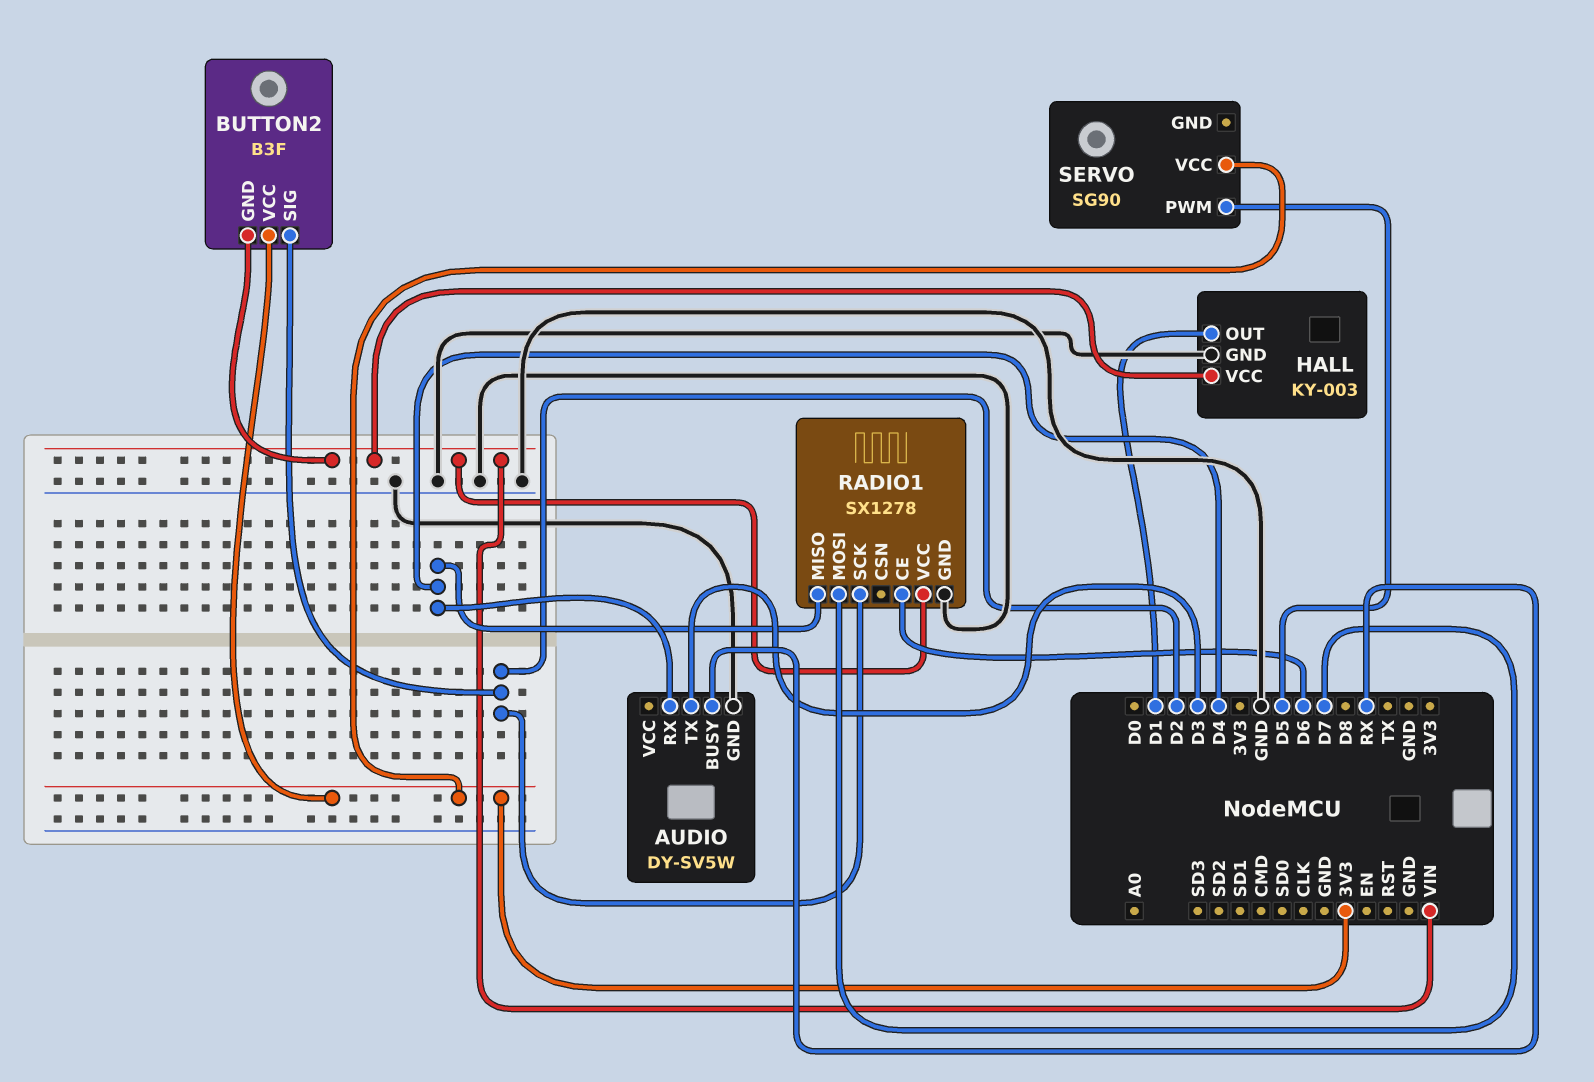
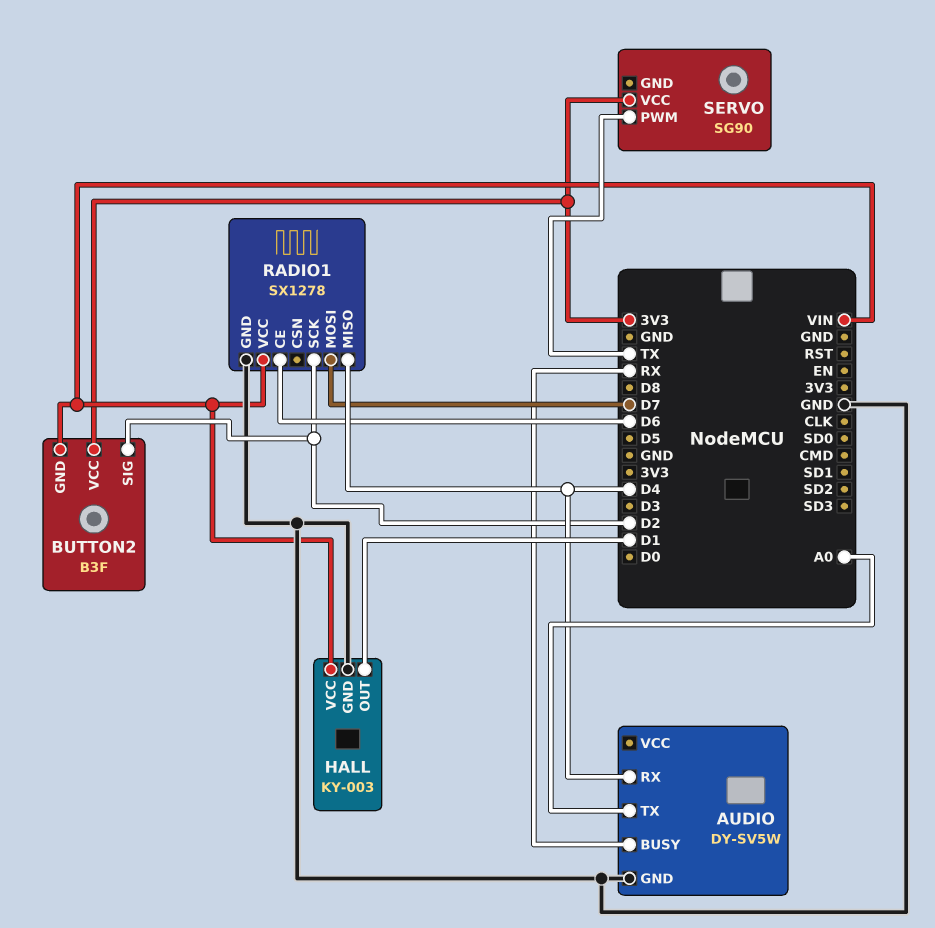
AUDIO pin TX: D3 -> A0
SERVO pin PWM: D5 -> TX

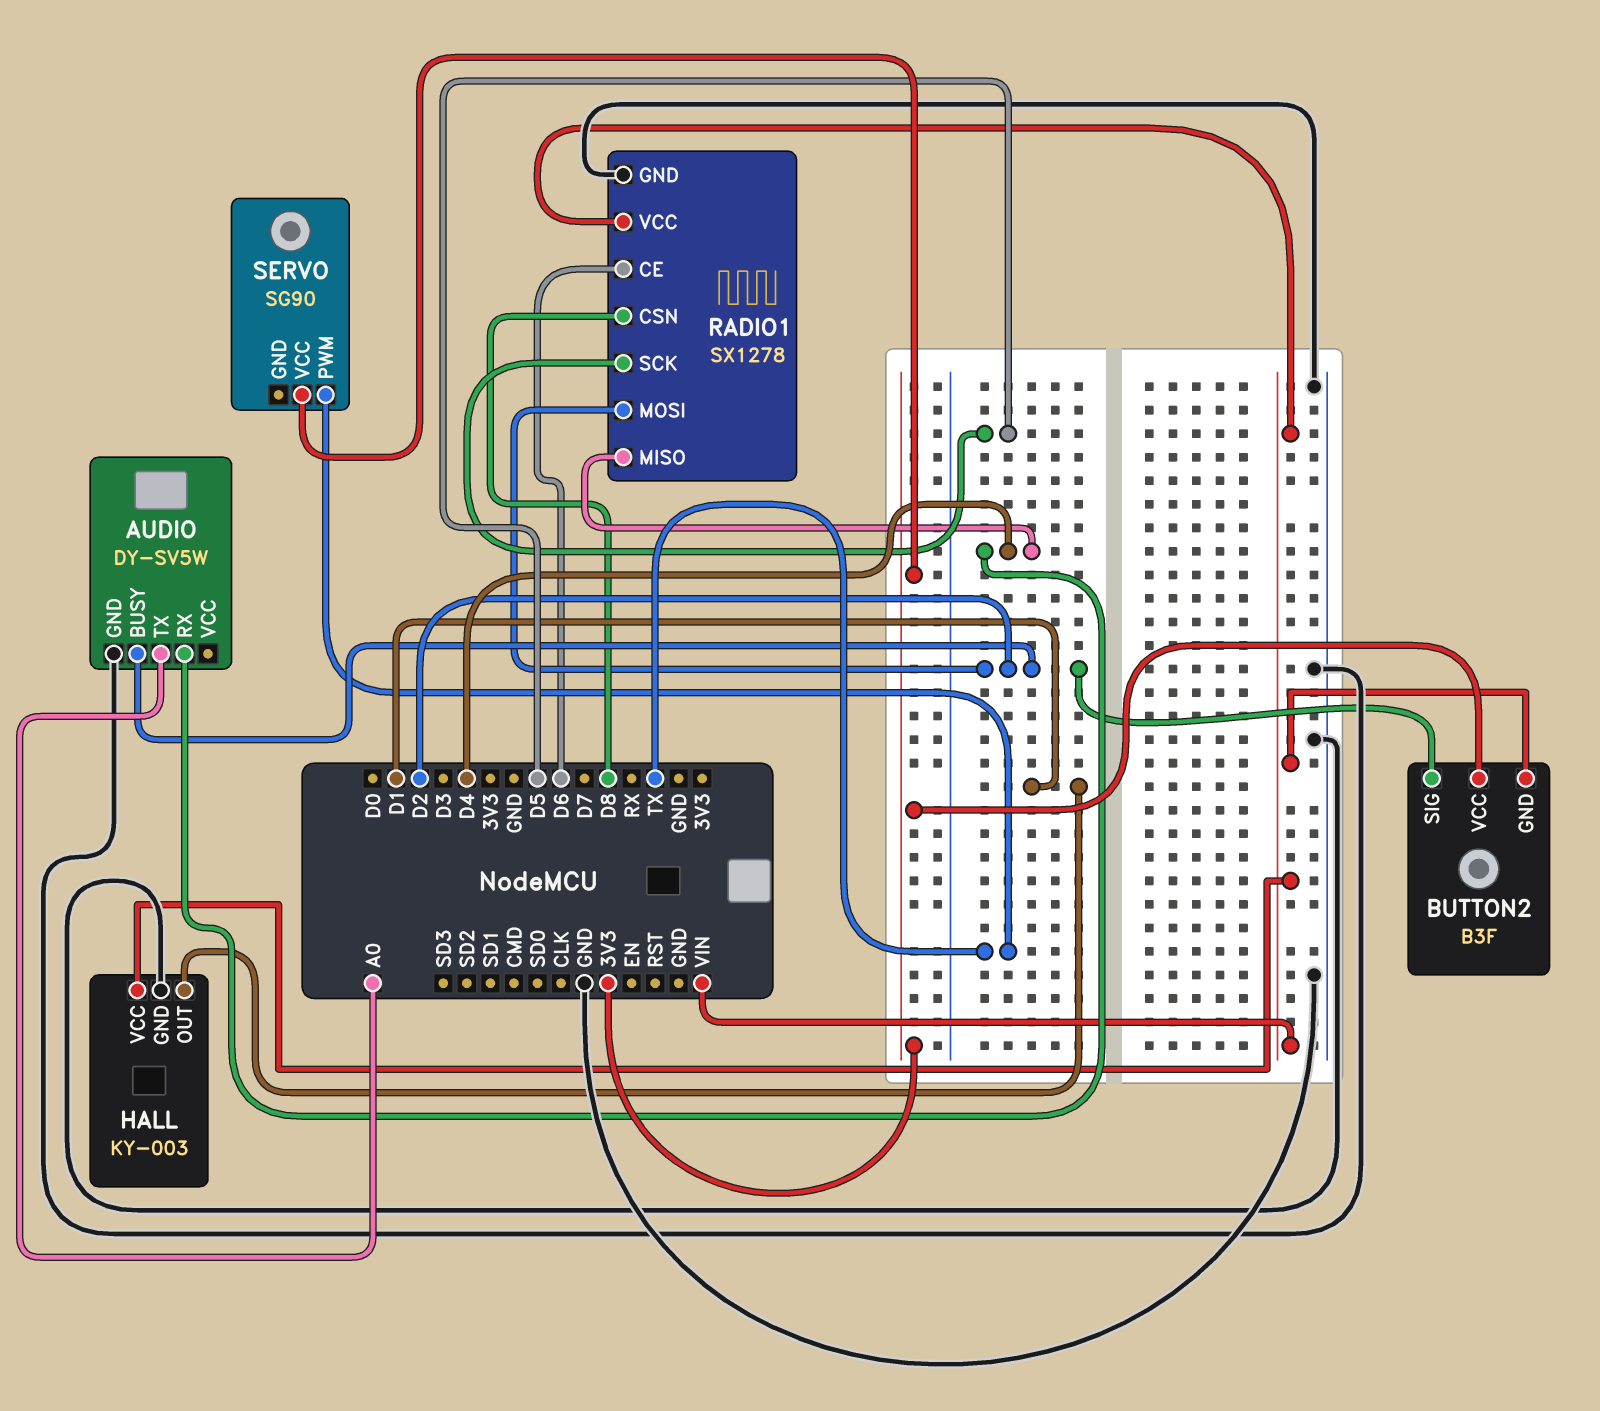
AUDIO pin BUSY: RX -> D2
RADIO1 pin CSN: none -> D8
RADIO1 pin MOSI: D7 -> D2
RADIO1 pin SCK: D2 -> D5

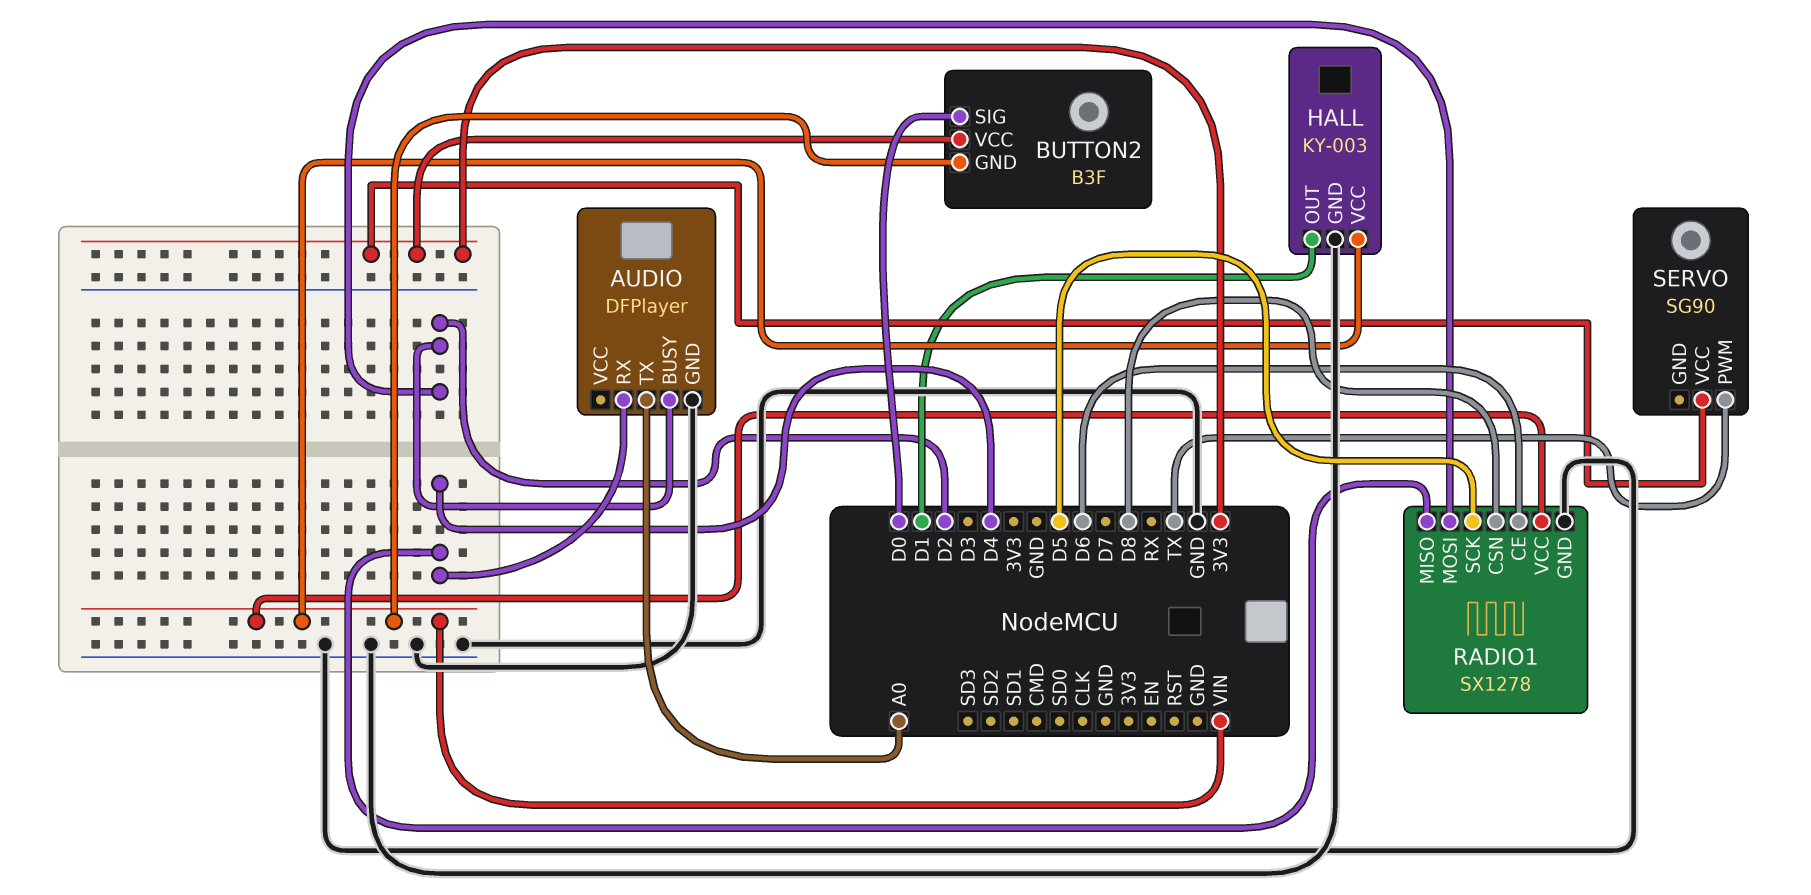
AUDIO: DY-SV5W -> DFPlayer
BUTTON2 pin SIG: D2 -> D0

